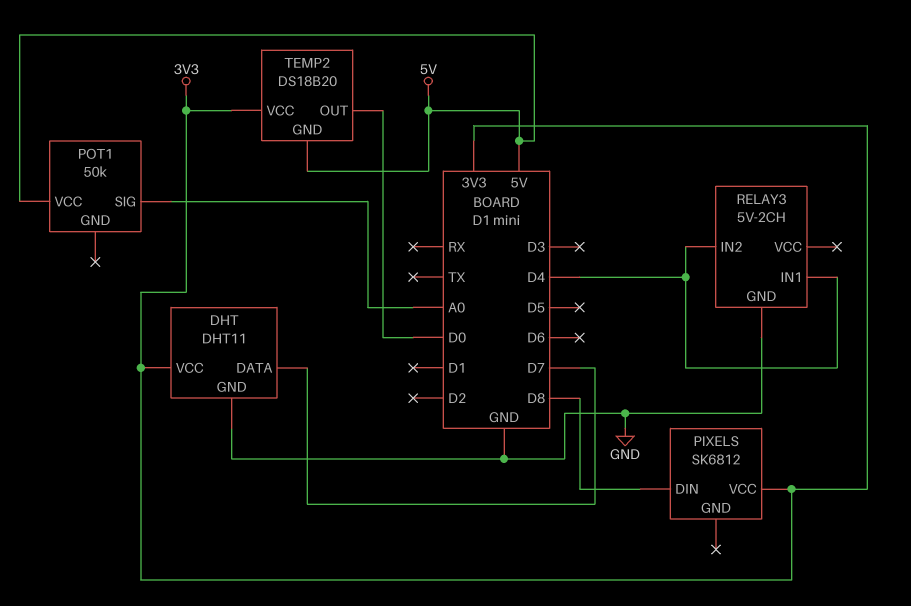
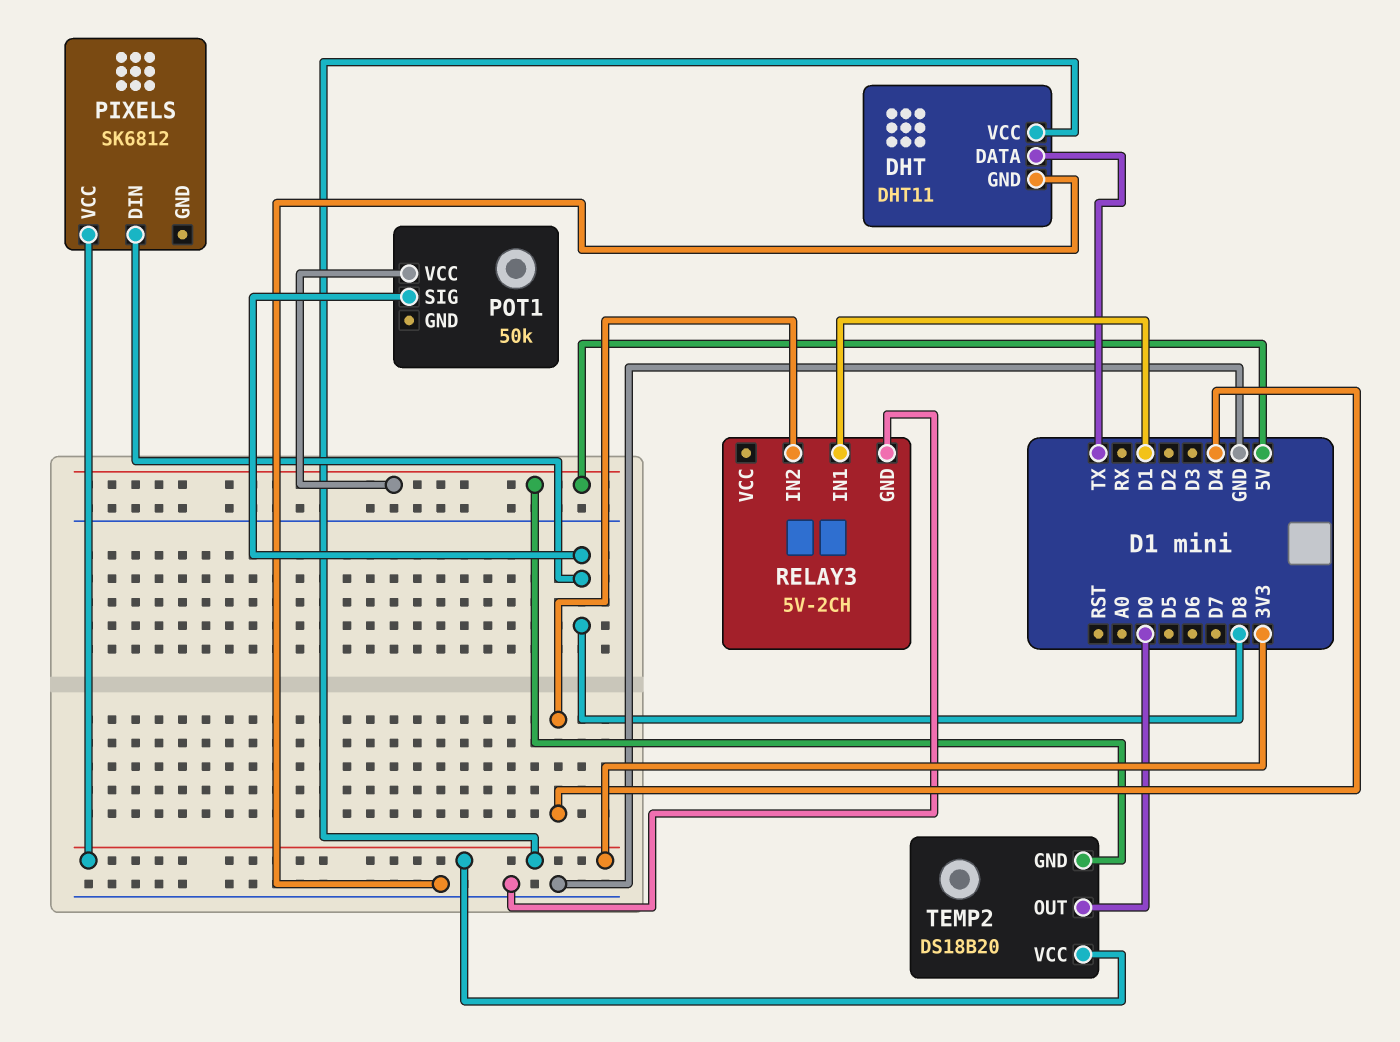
DHT pin DATA: D7 -> TX
POT1 pin SIG: A0 -> D8
RELAY3 pin IN1: D4 -> D1

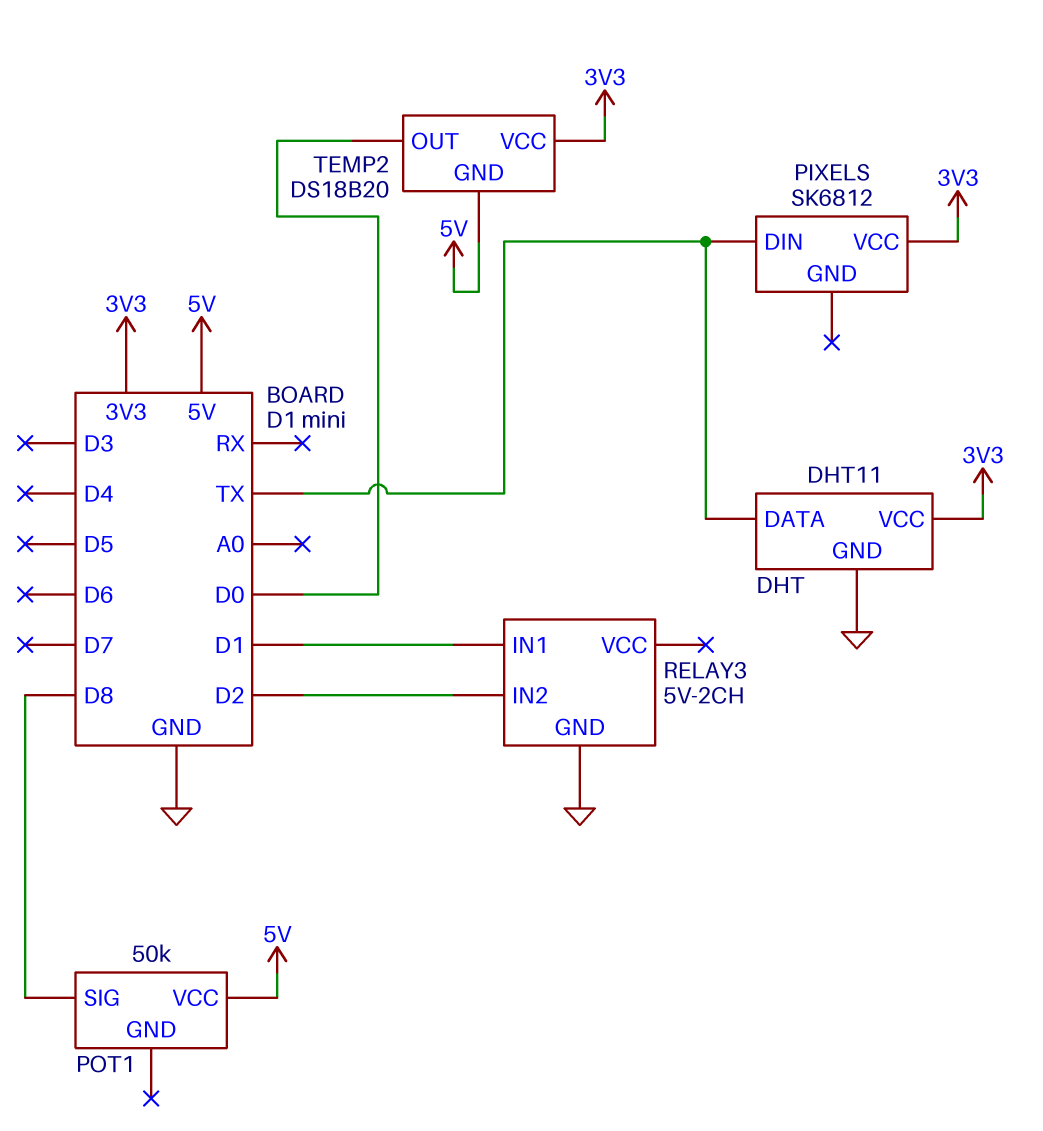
PIXELS pin DIN: D8 -> TX
RELAY3 pin IN2: D4 -> D2

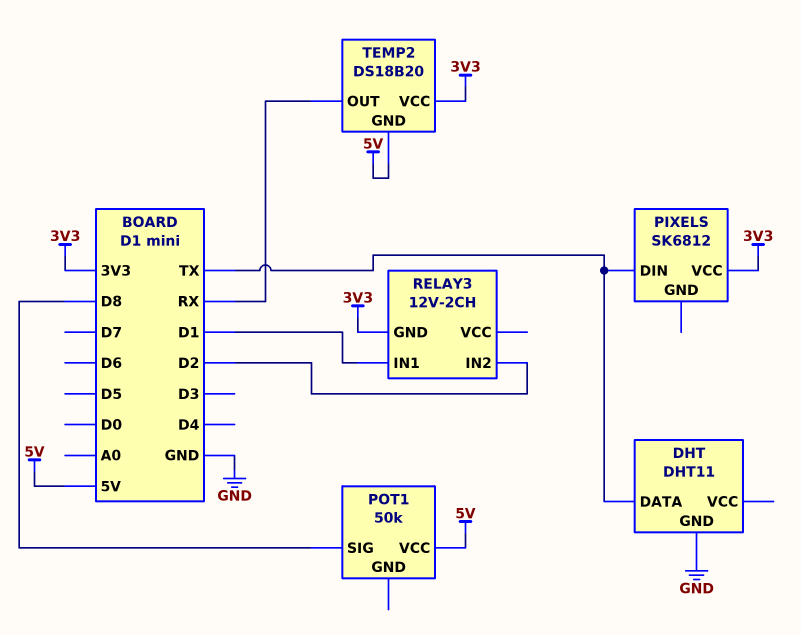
DHT pin VCC: 3V3 -> none
RELAY3: 5V-2CH -> 12V-2CH
RELAY3 pin GND: GND -> 3V3
TEMP2 pin OUT: D0 -> RX

